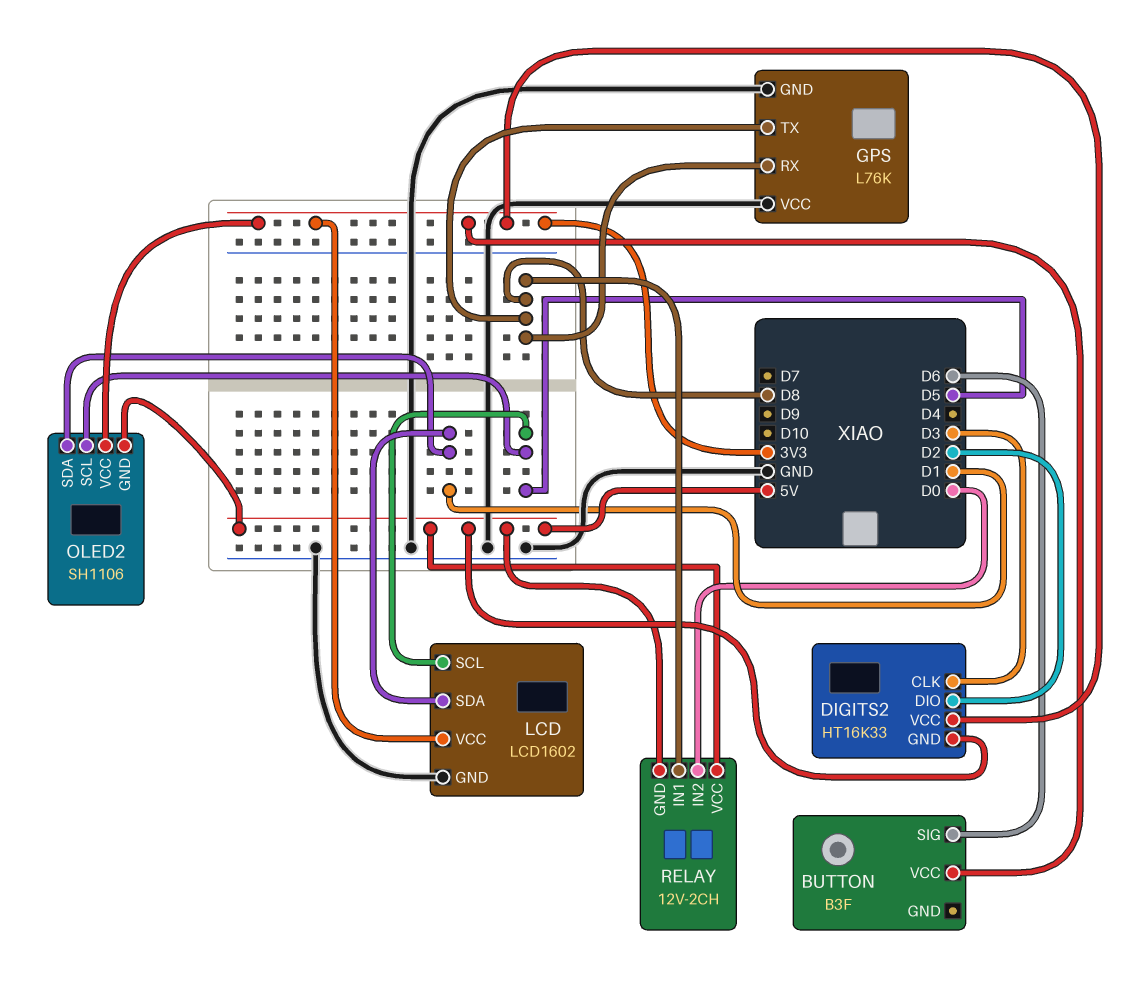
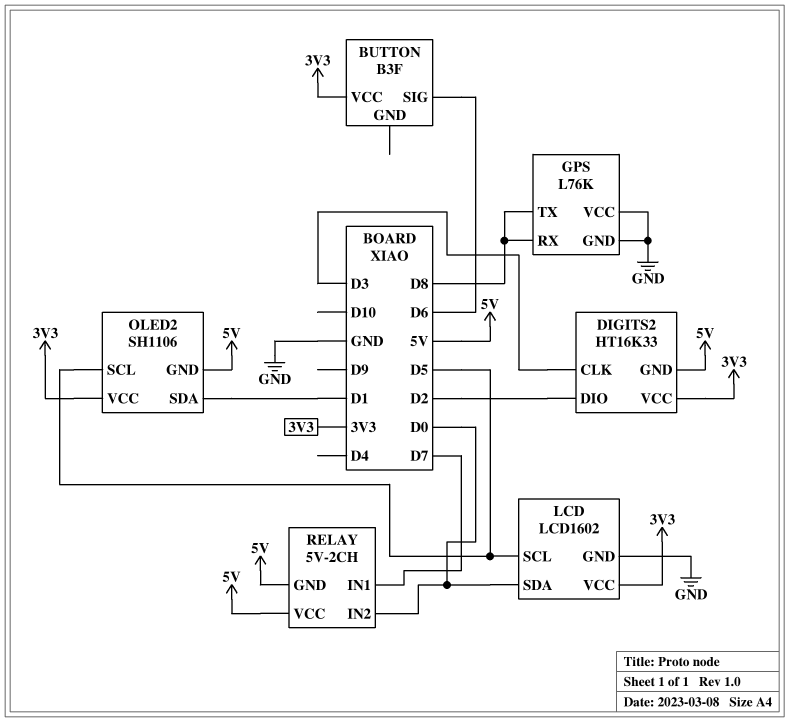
LCD pin SDA: D1 -> D0
RELAY: 12V-2CH -> 5V-2CH
RELAY pin IN1: D8 -> D7

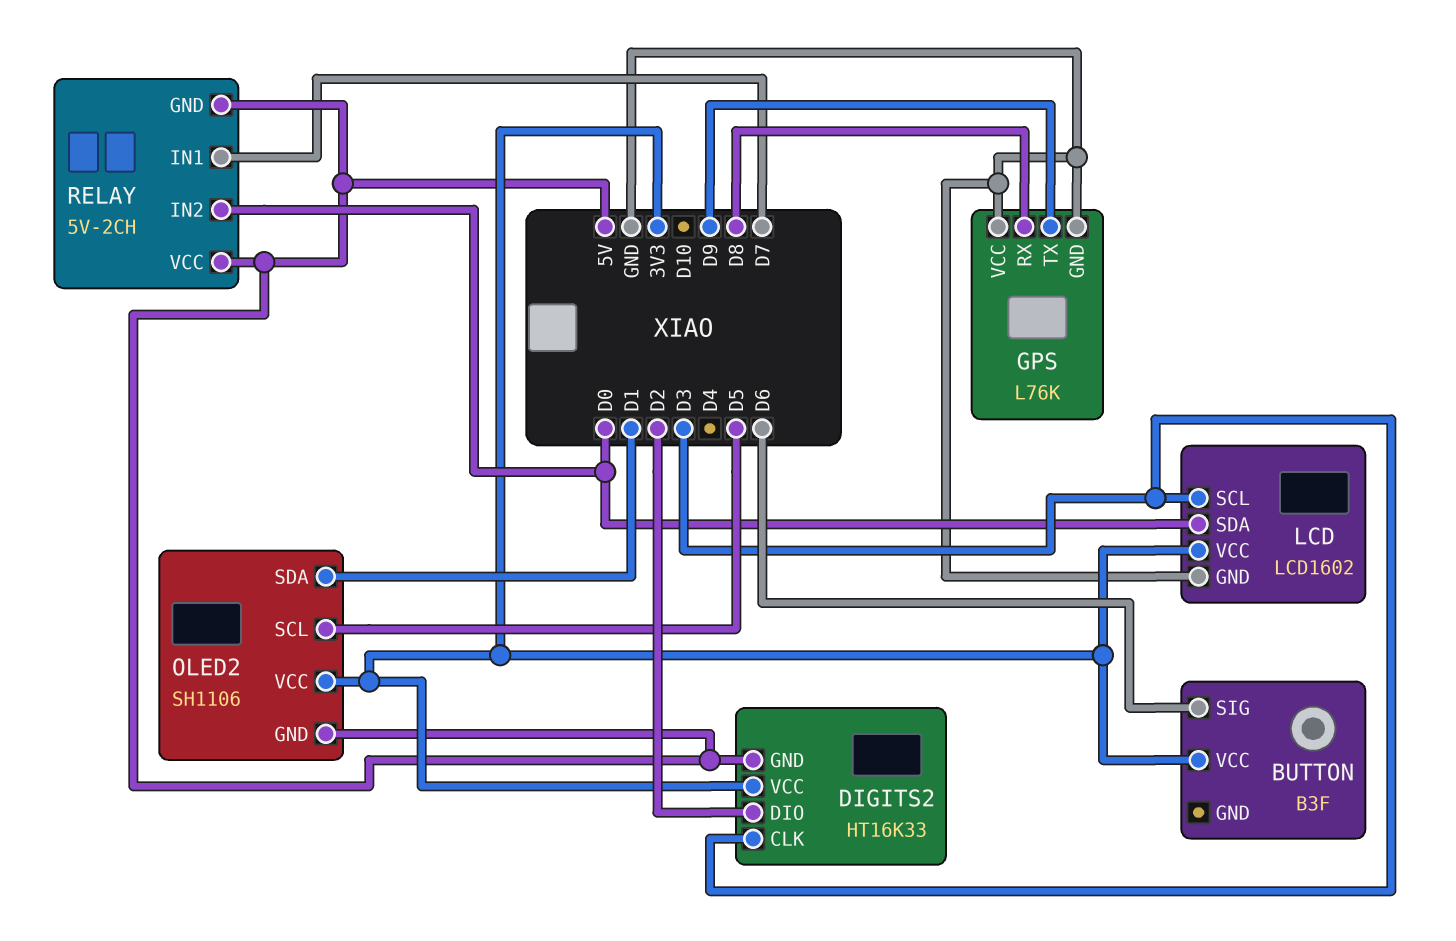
GPS pin TX: D8 -> D9
LCD pin SCL: D5 -> D3

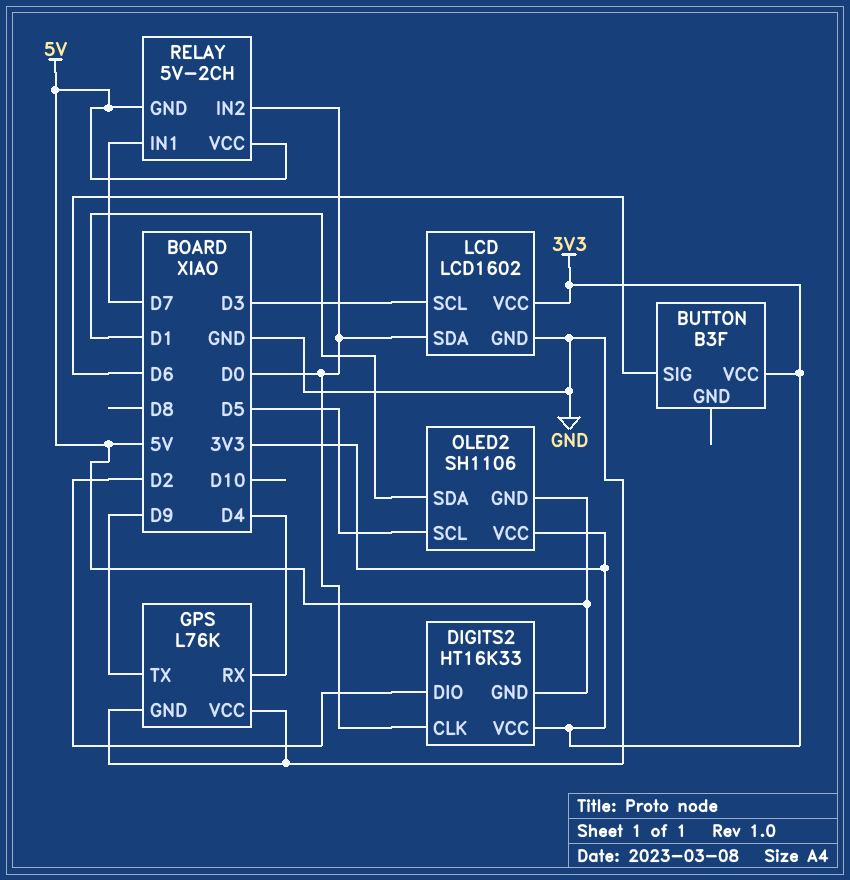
DIGITS2 pin CLK: D3 -> D0
GPS pin RX: D8 -> D4

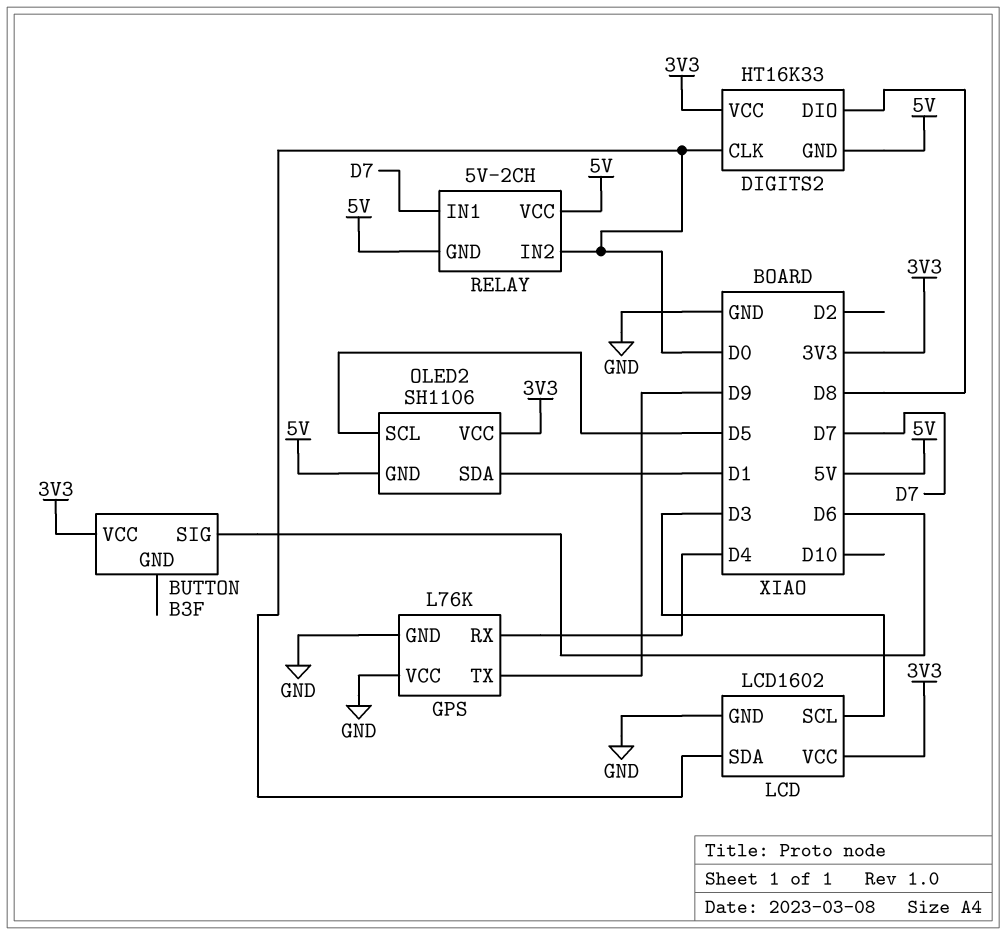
DIGITS2 pin DIO: D2 -> D8

